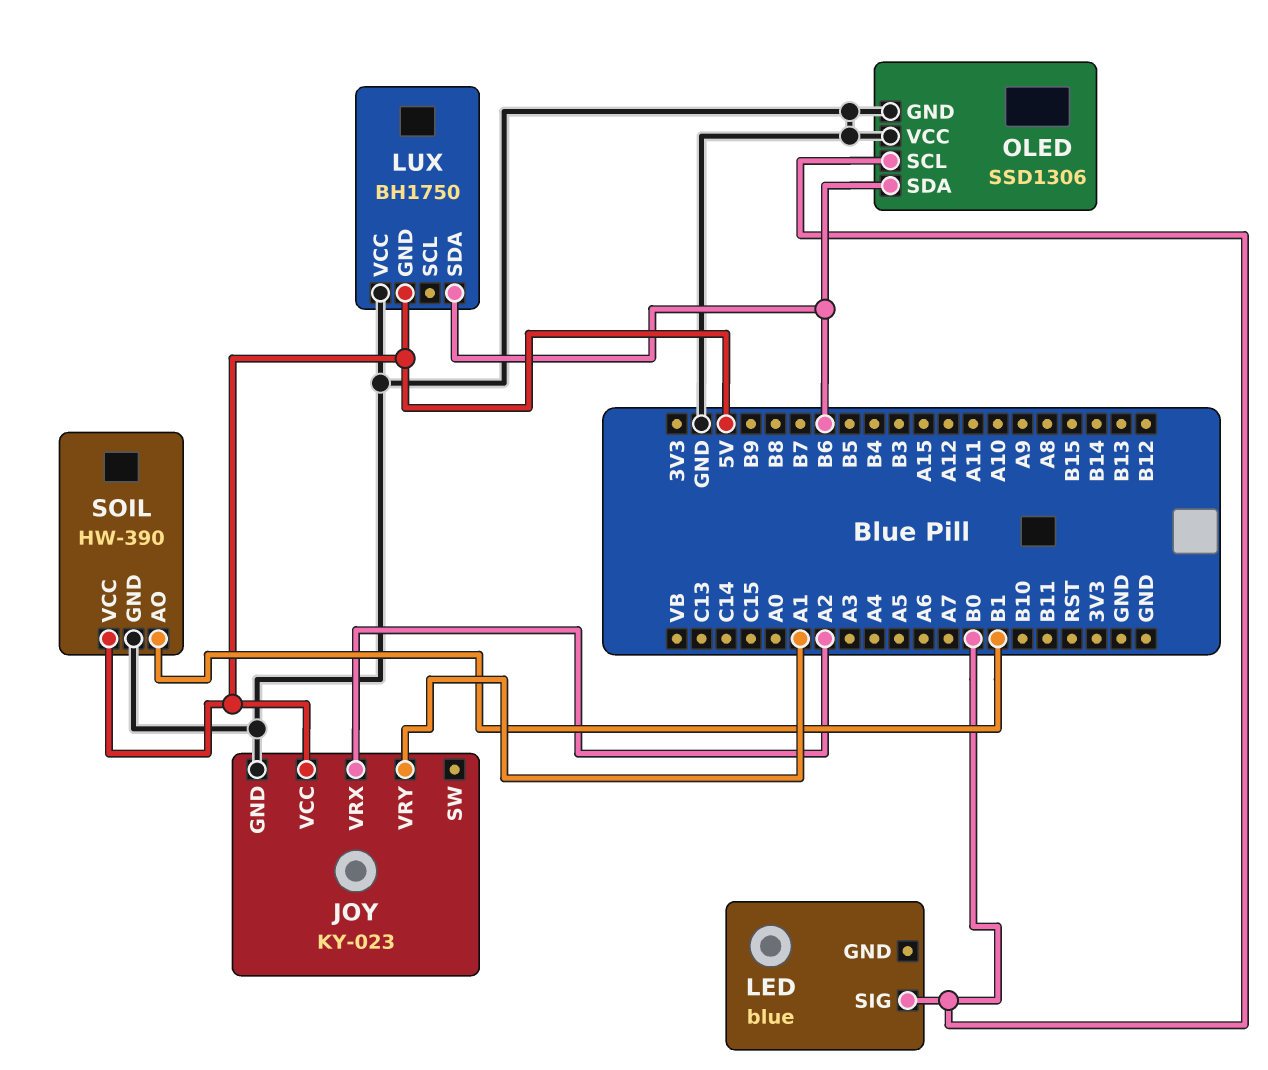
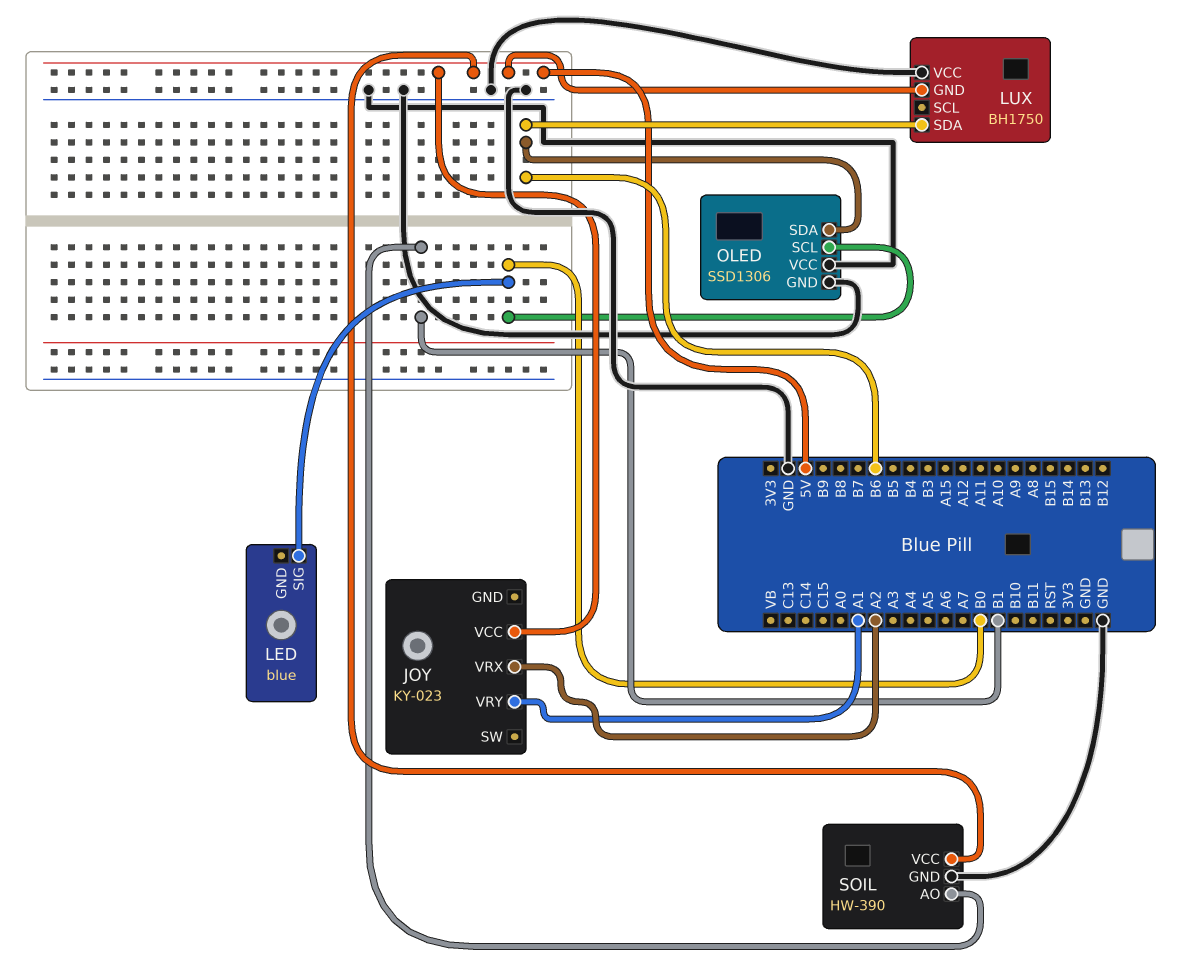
JOY pin GND: GND -> none

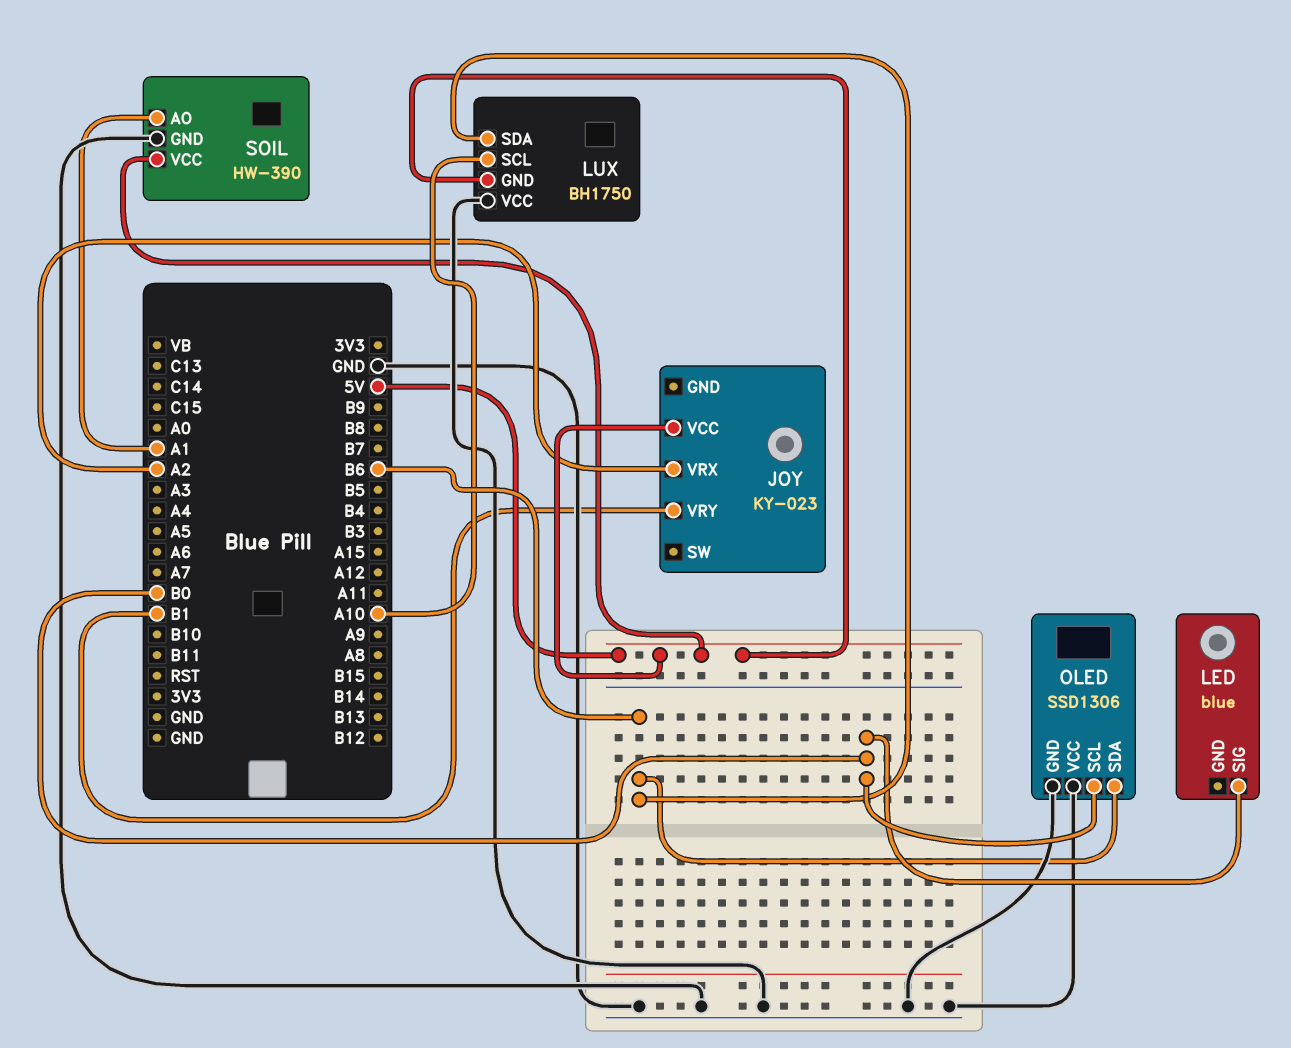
JOY pin VRY: A1 -> B1
LUX pin SCL: none -> A10
SOIL pin AO: B1 -> A1

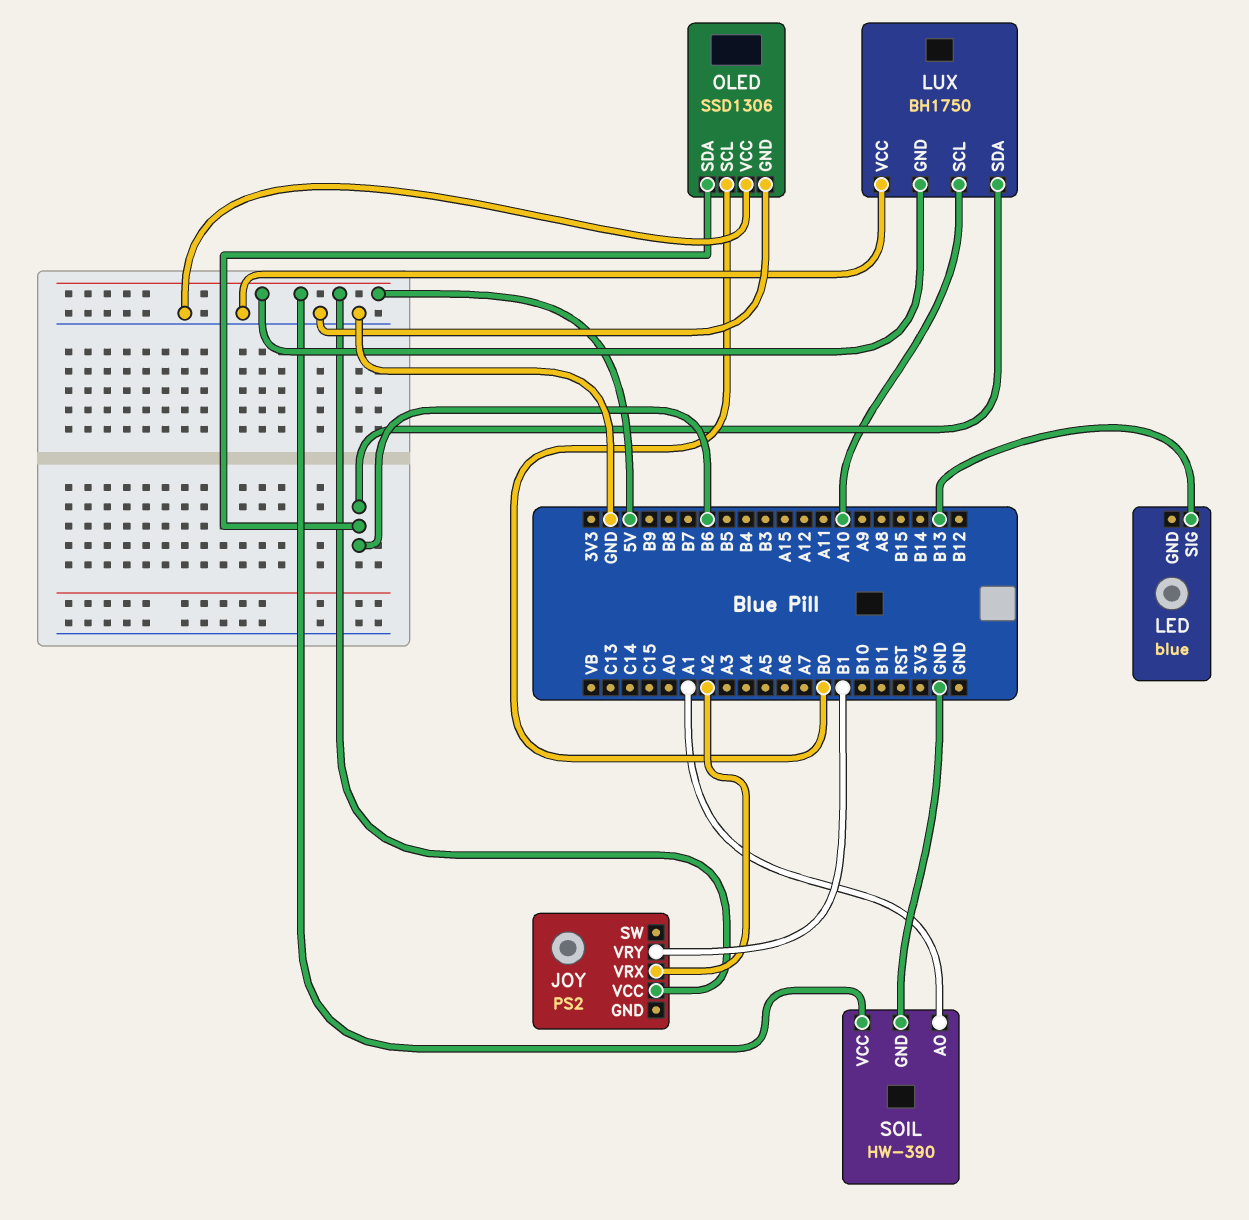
JOY: KY-023 -> PS2
LED pin SIG: B0 -> B13

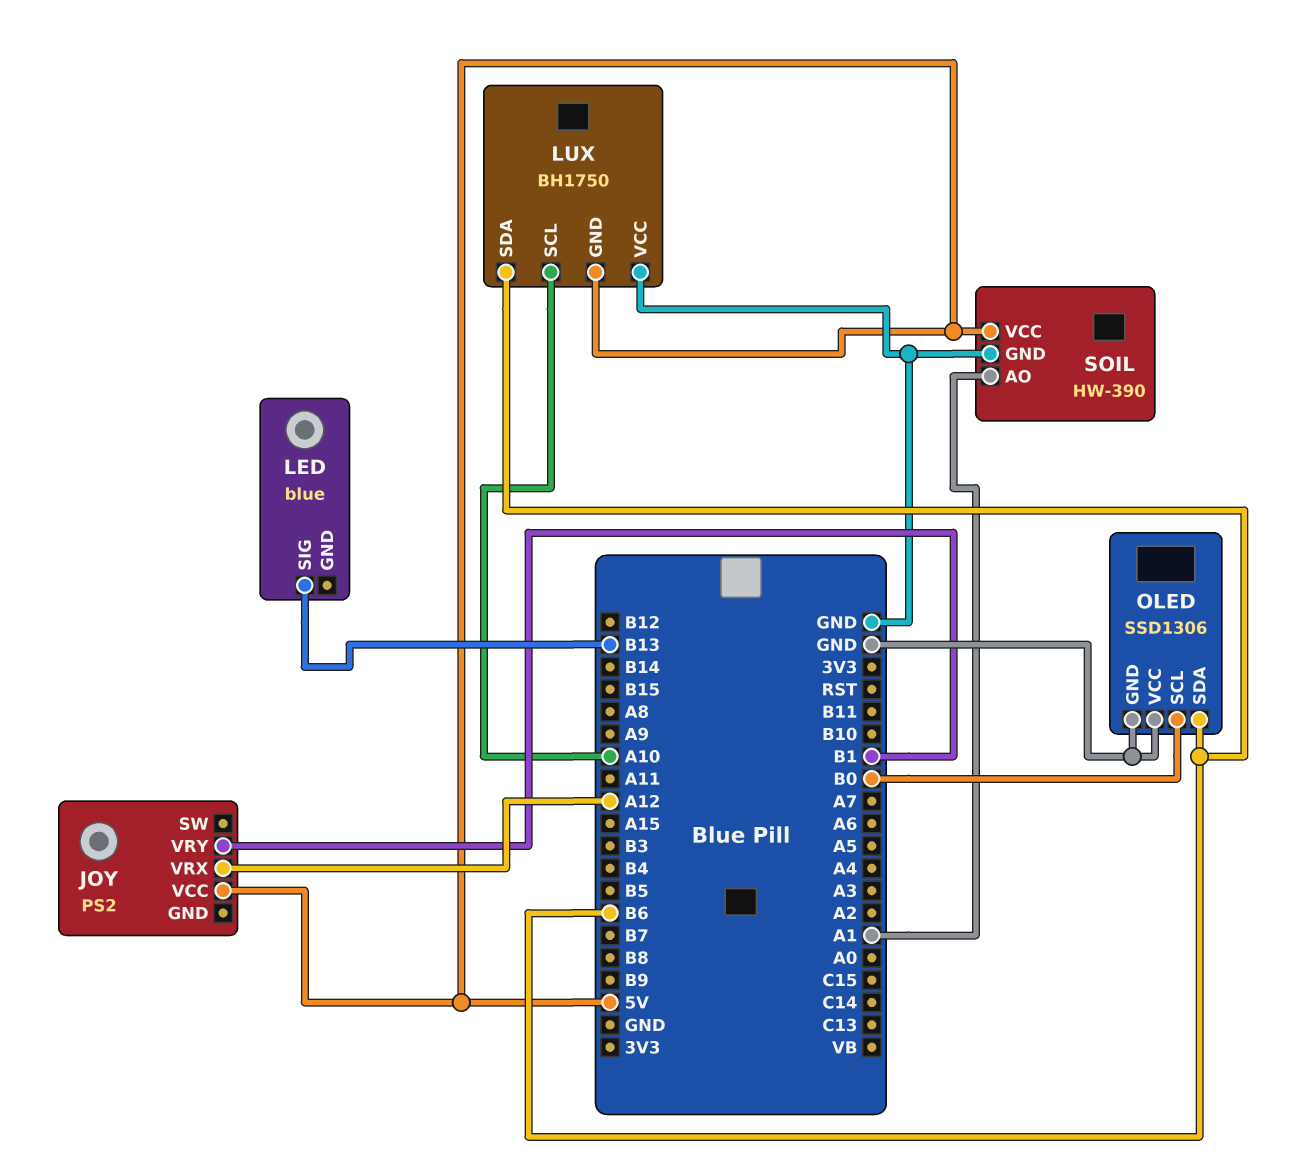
JOY pin VRX: A2 -> A12

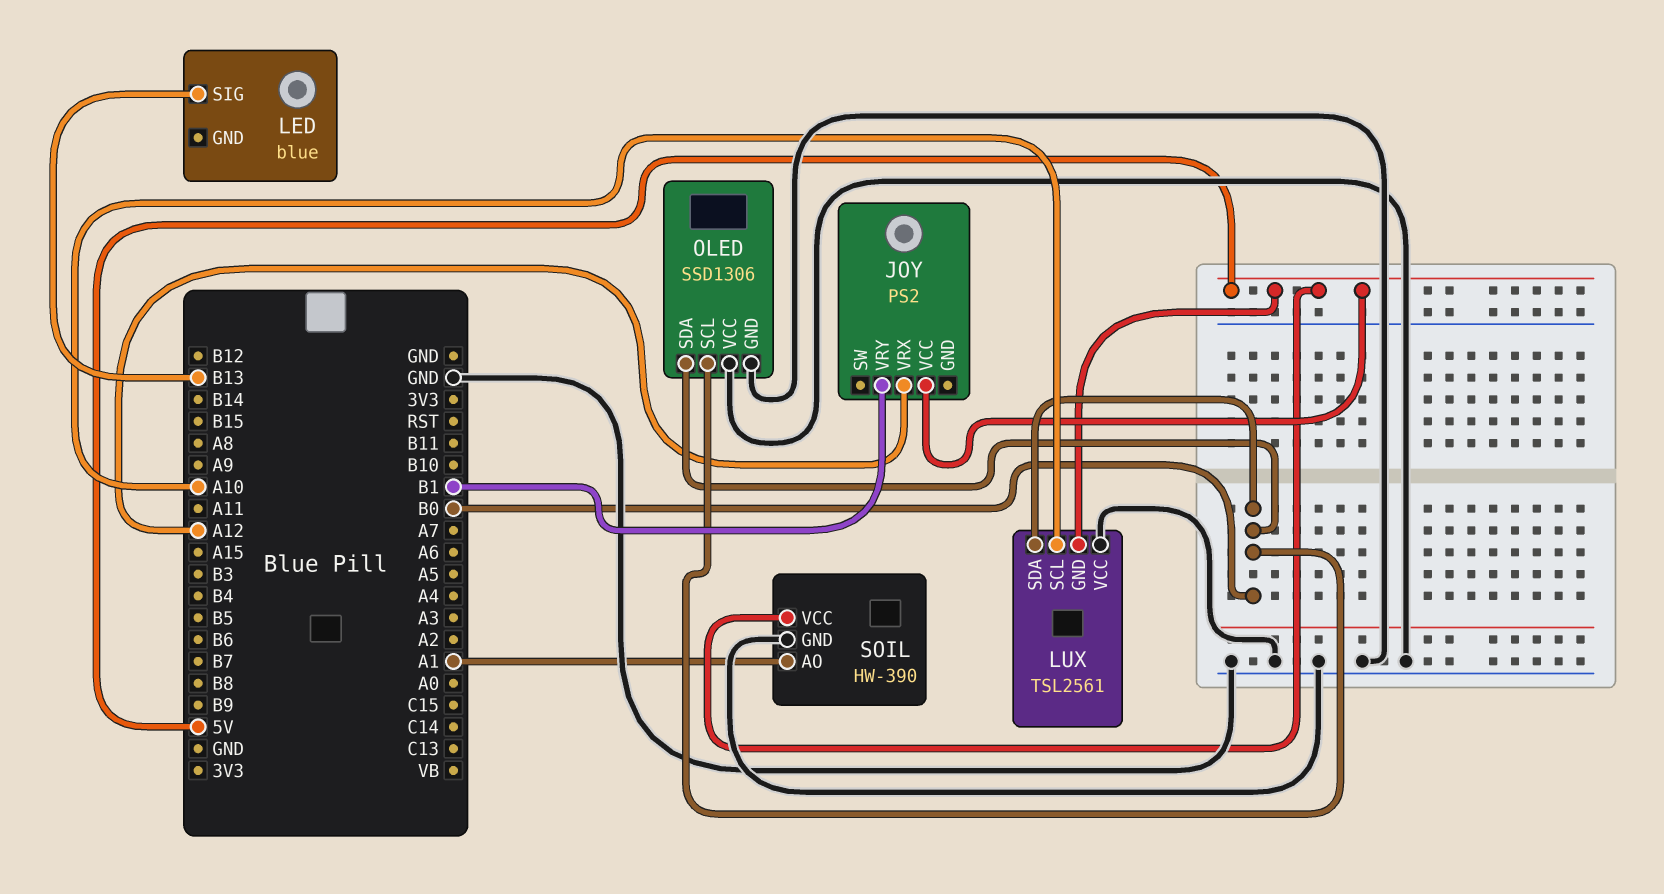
LUX: BH1750 -> TSL2561
LUX pin SDA: B6 -> B0
OLED pin SDA: B6 -> B0

